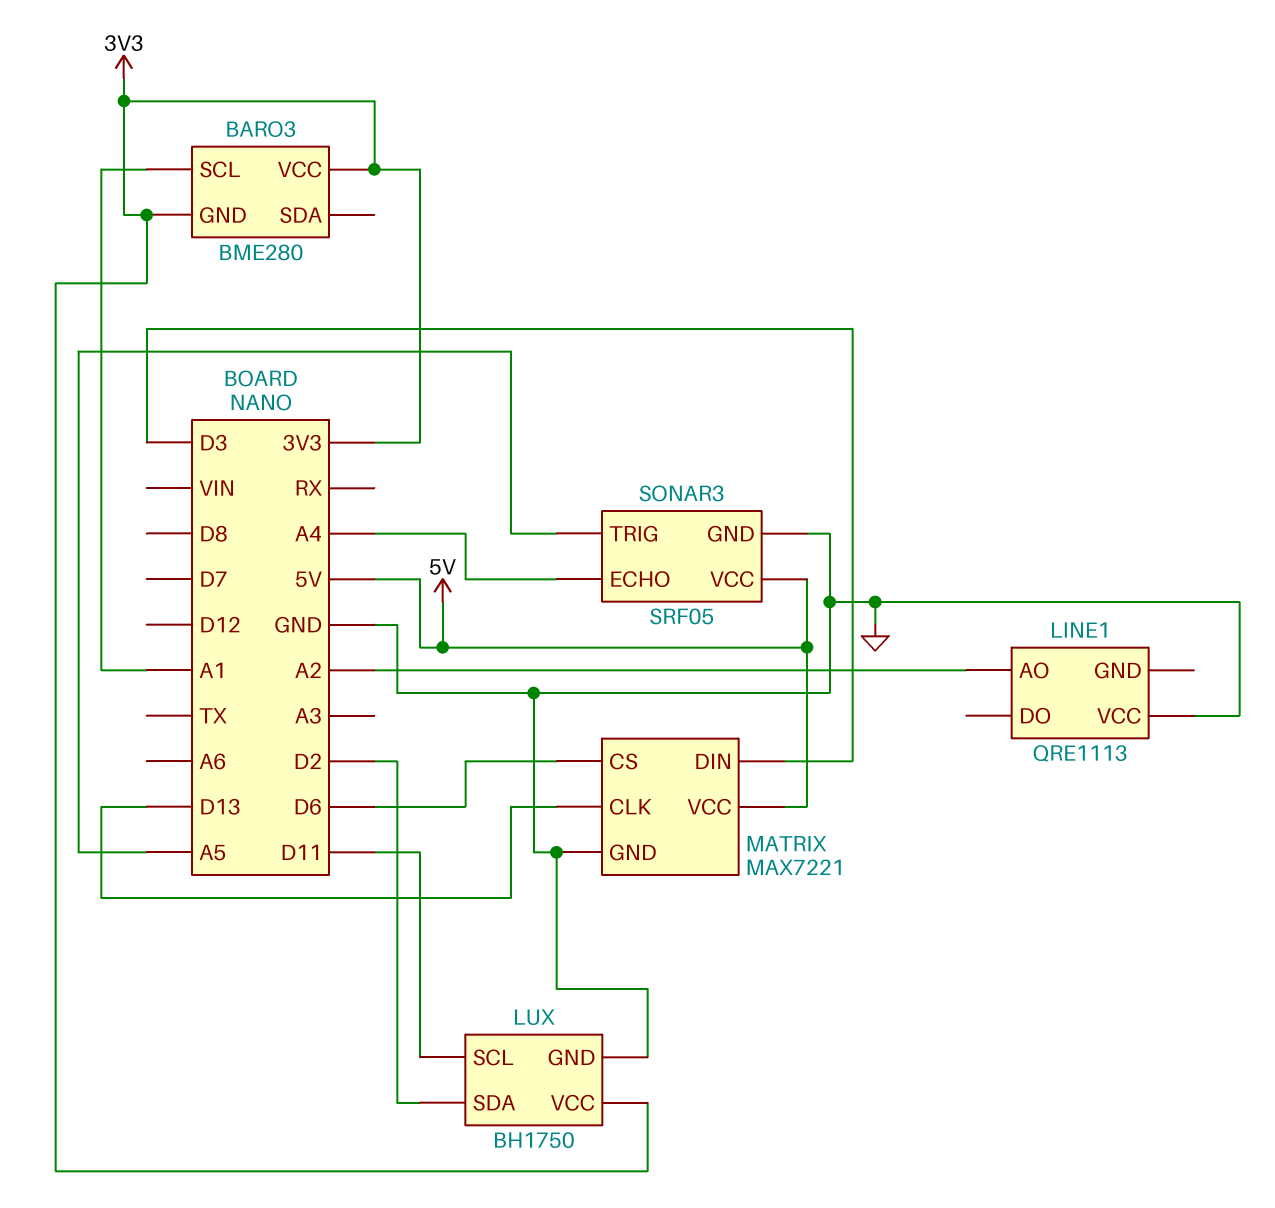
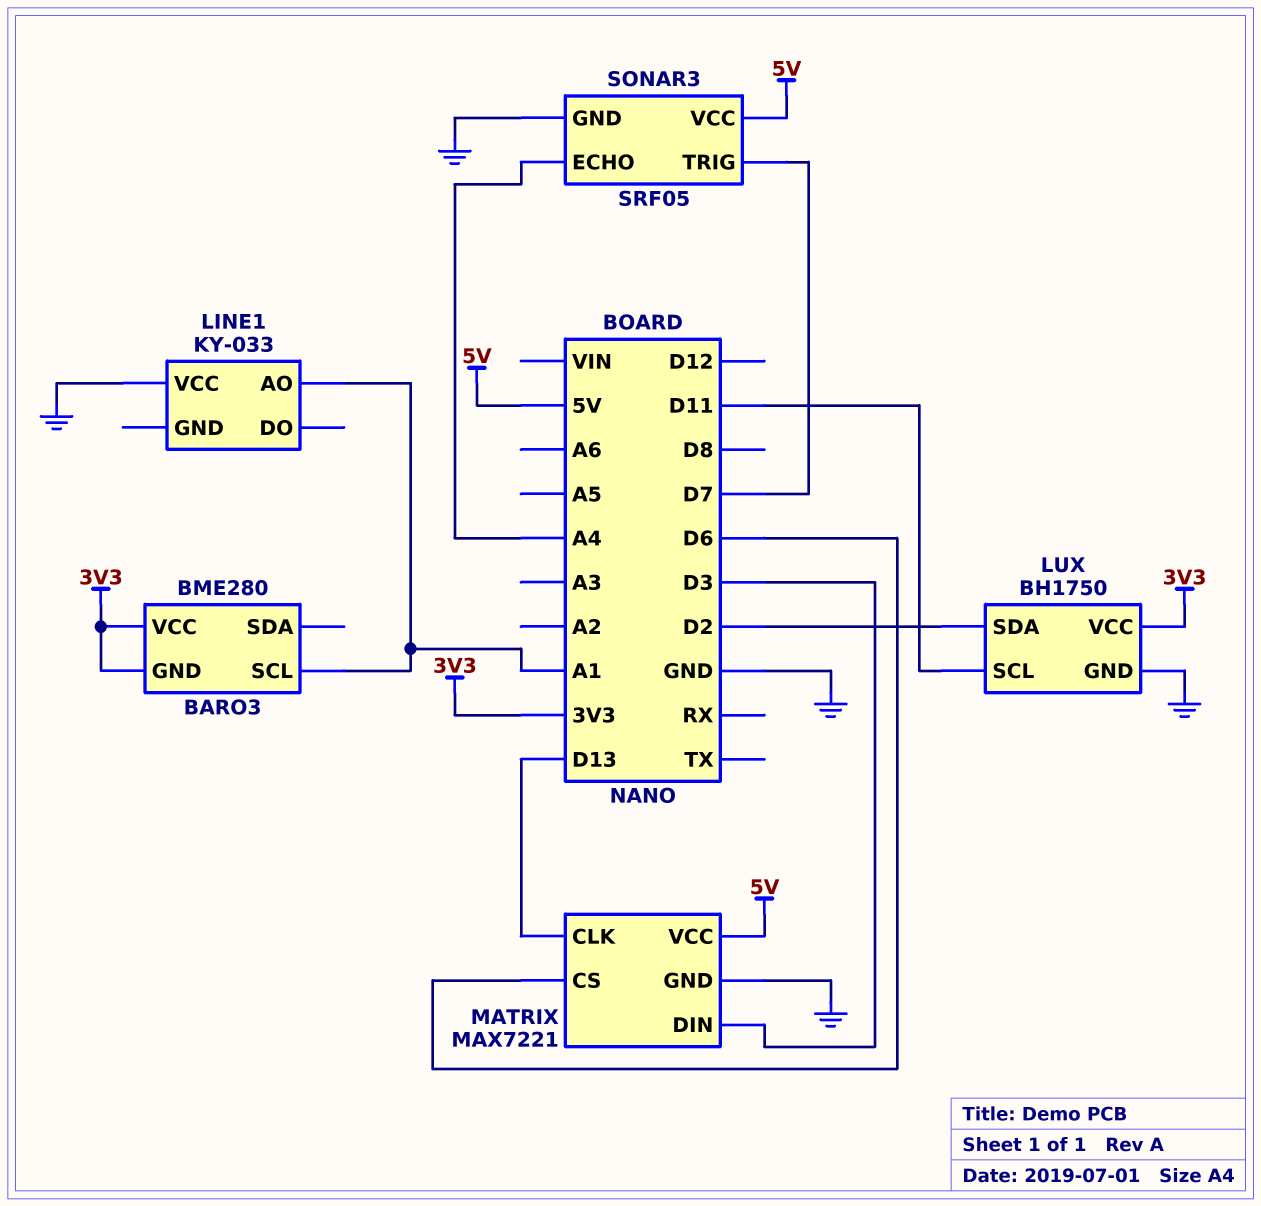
LINE1: QRE1113 -> KY-033
LINE1 pin AO: A2 -> A1
SONAR3 pin TRIG: A5 -> D7

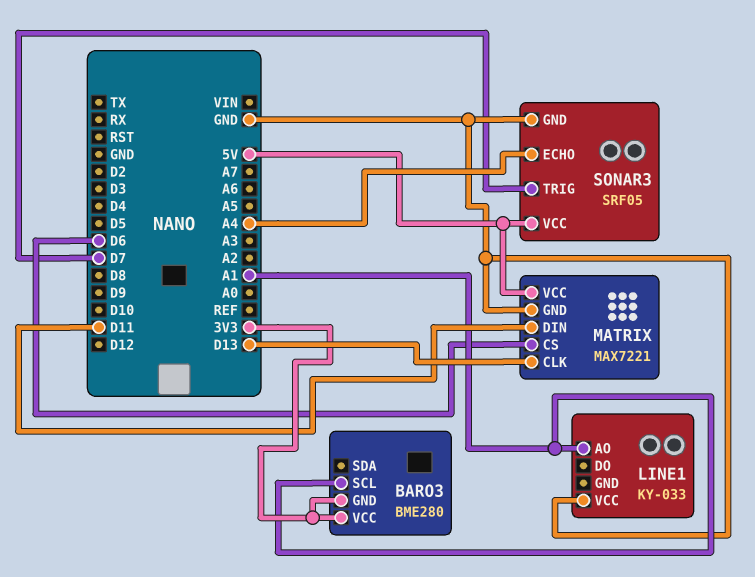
LUX: BH1750 -> none
LUX pin GND: GND -> none
LUX pin SCL: D11 -> none
LUX pin SDA: D2 -> none
LUX pin VCC: 3V3 -> none
MATRIX pin DIN: D3 -> D11

